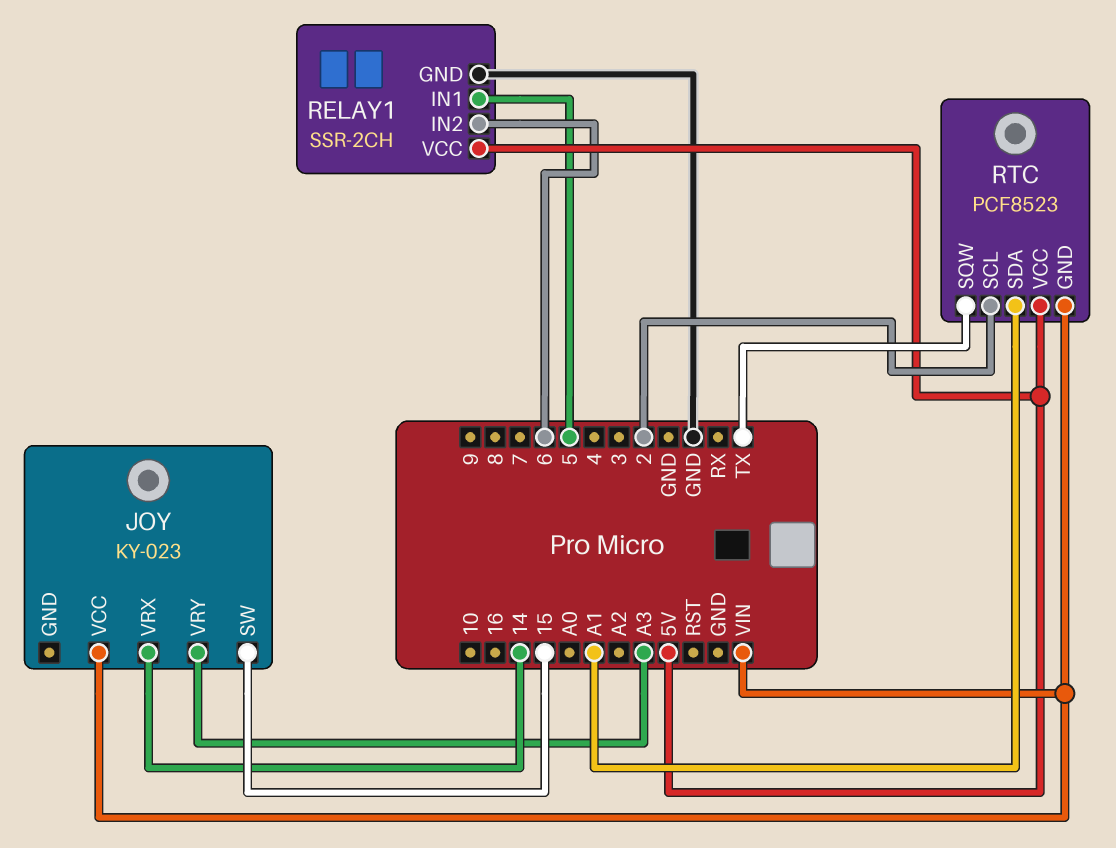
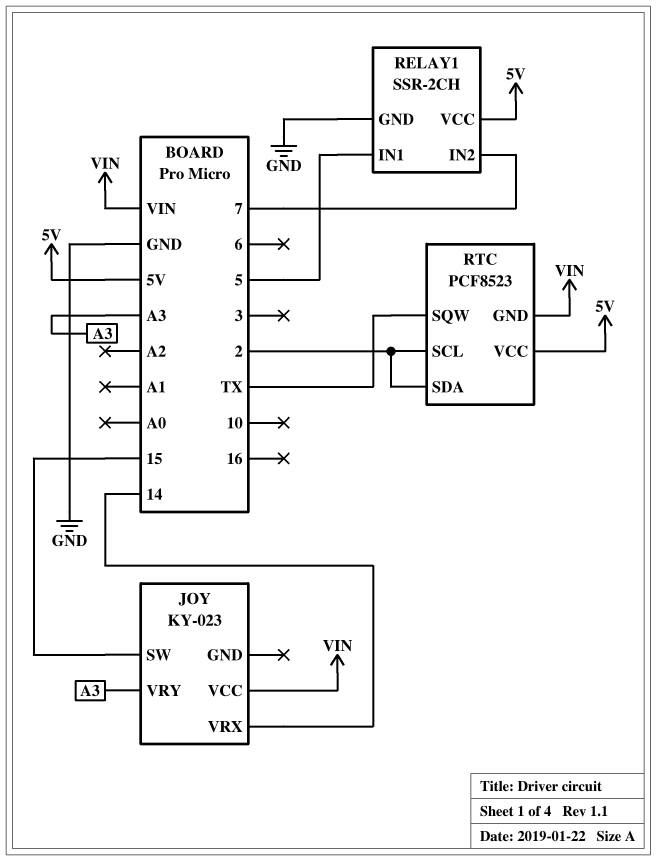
RELAY1 pin IN2: 6 -> 7
RTC pin SDA: A1 -> 2

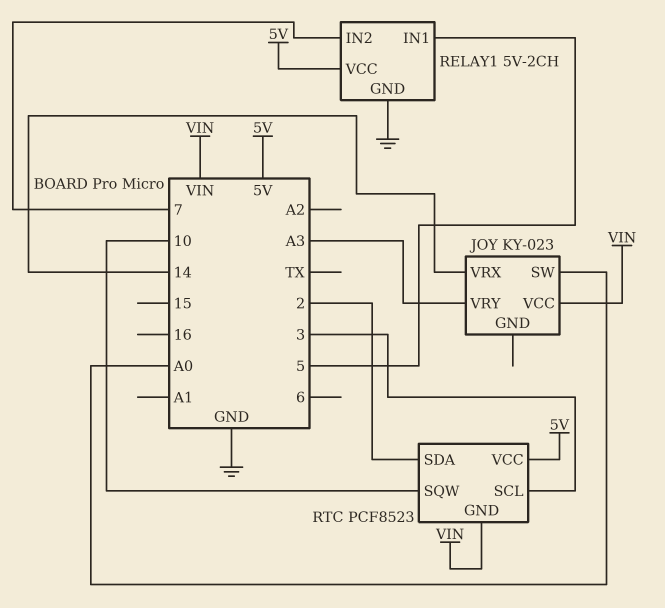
JOY pin SW: 15 -> A0
RELAY1: SSR-2CH -> 5V-2CH
RTC pin SCL: 2 -> 3
RTC pin SQW: TX -> 10

